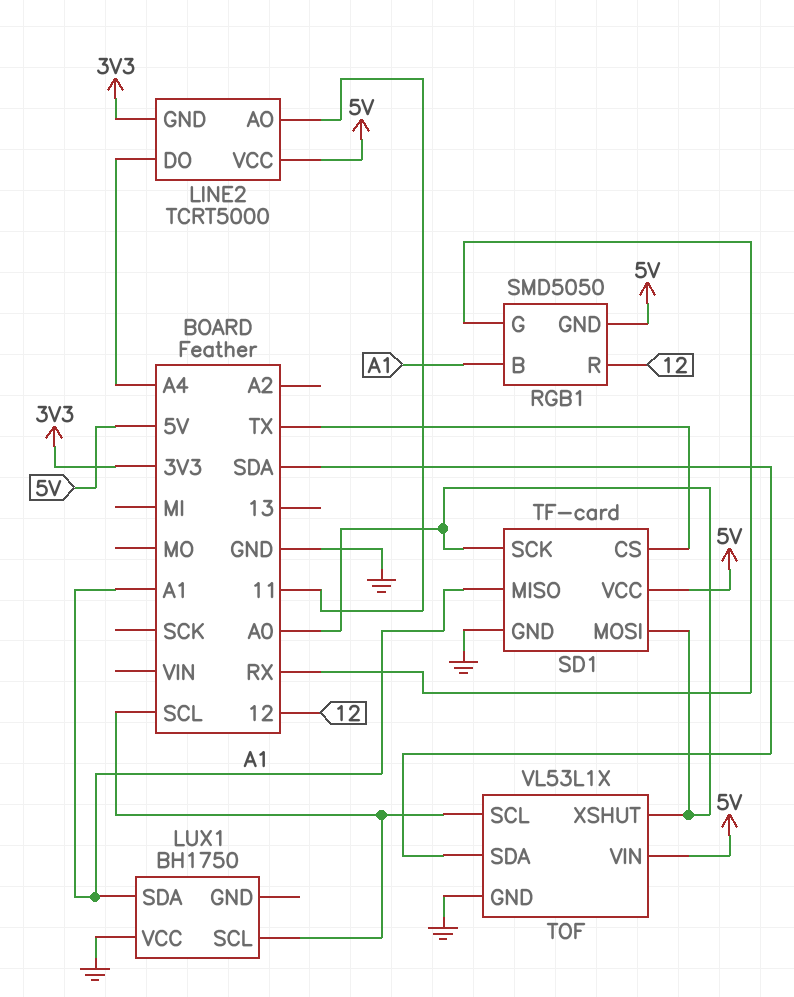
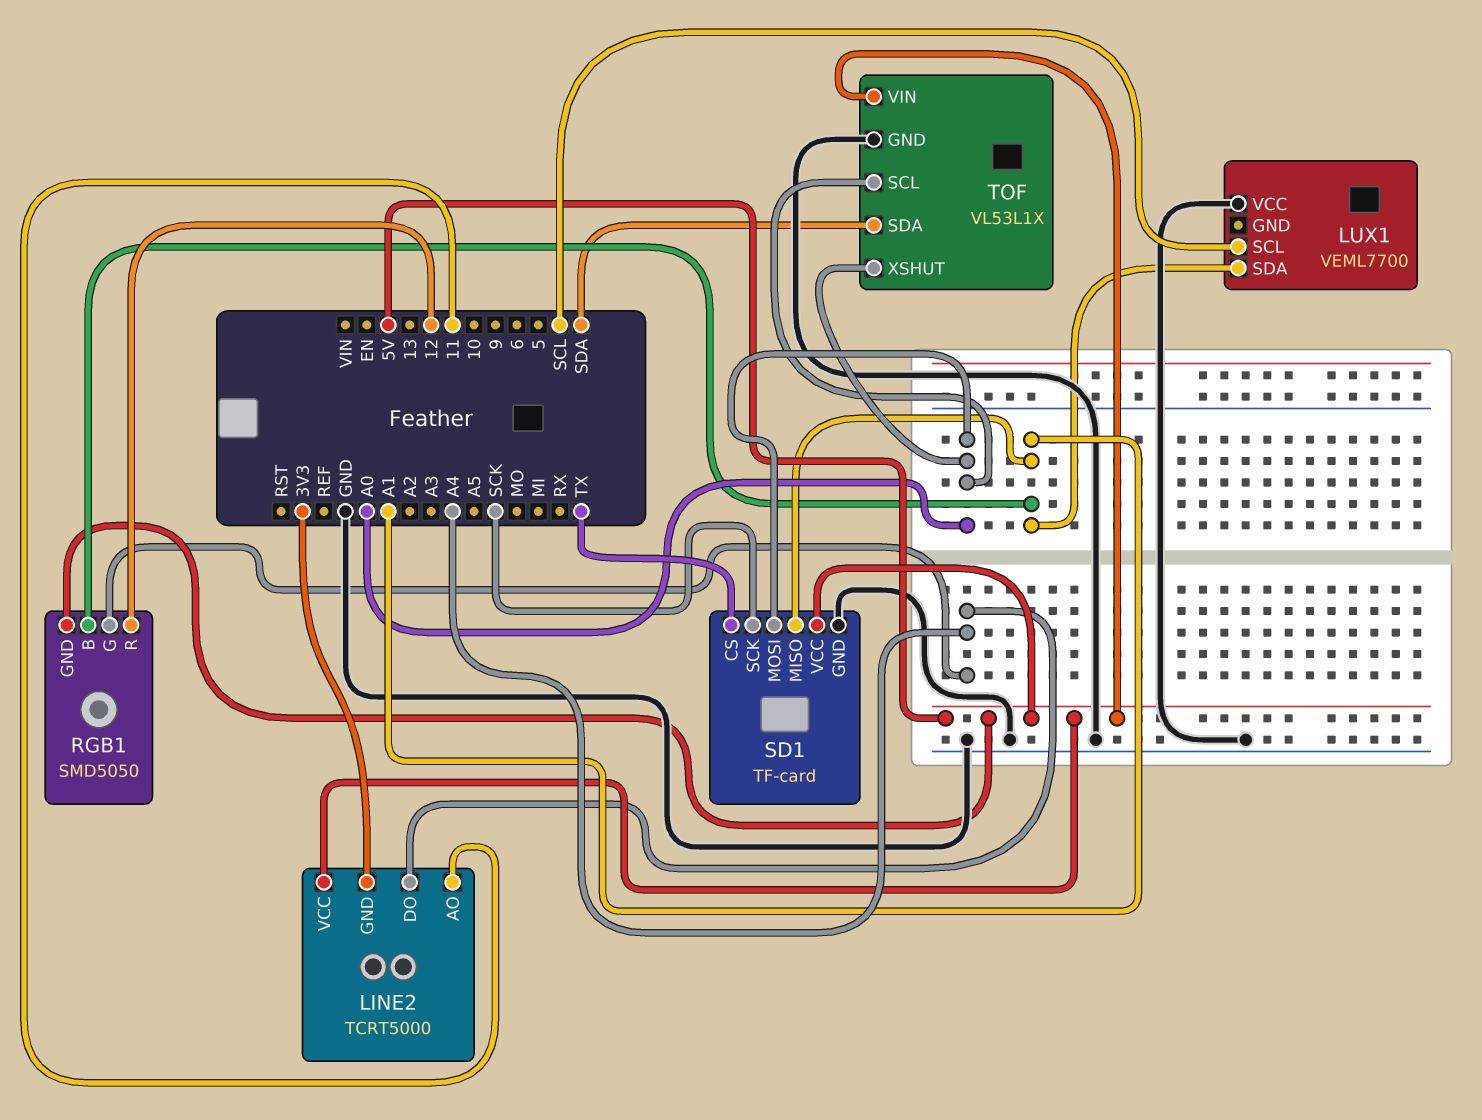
LUX1: BH1750 -> VEML7700
RGB1 pin G: RX -> A4
SD1 pin SCK: A0 -> SCK
TOF pin SCL: SCL -> A0

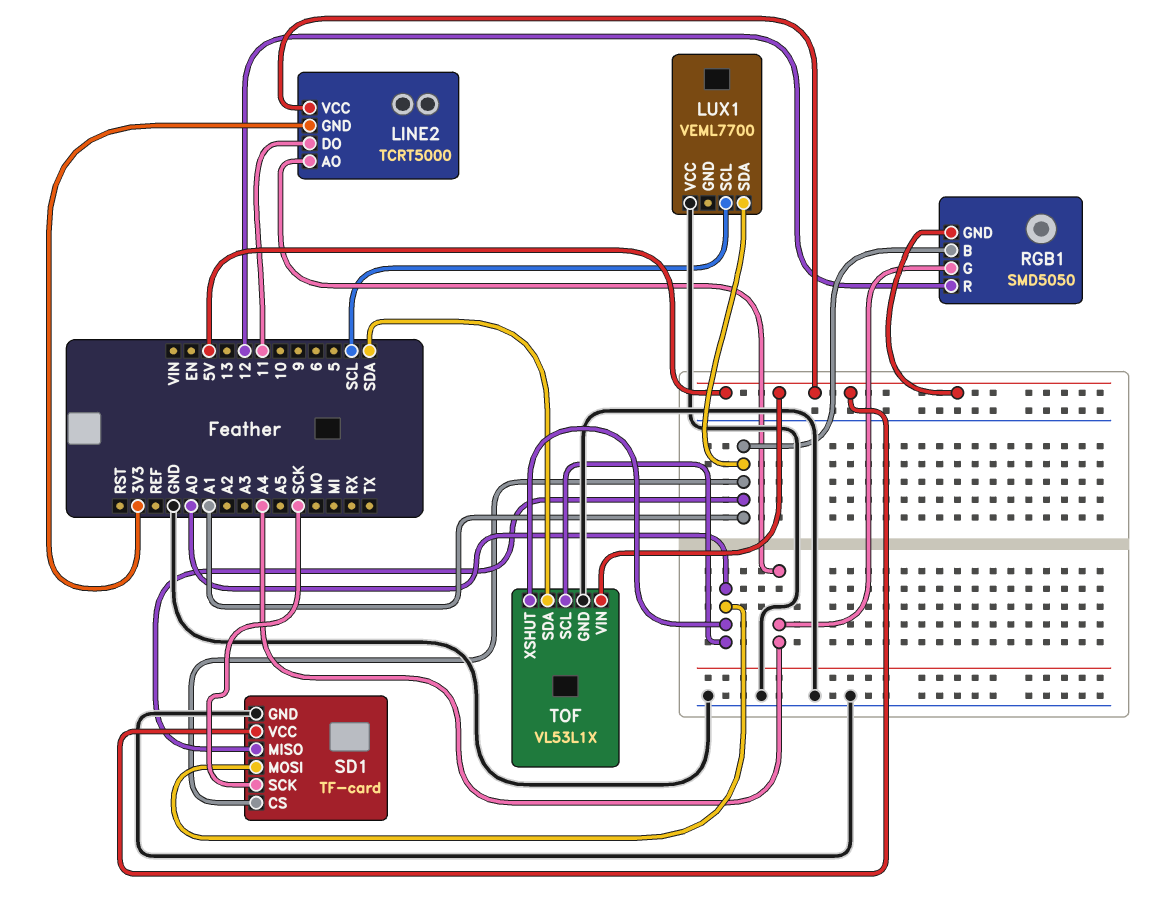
LINE2 pin AO: 11 -> A4
LINE2 pin DO: A4 -> 11
SD1 pin CS: TX -> A1

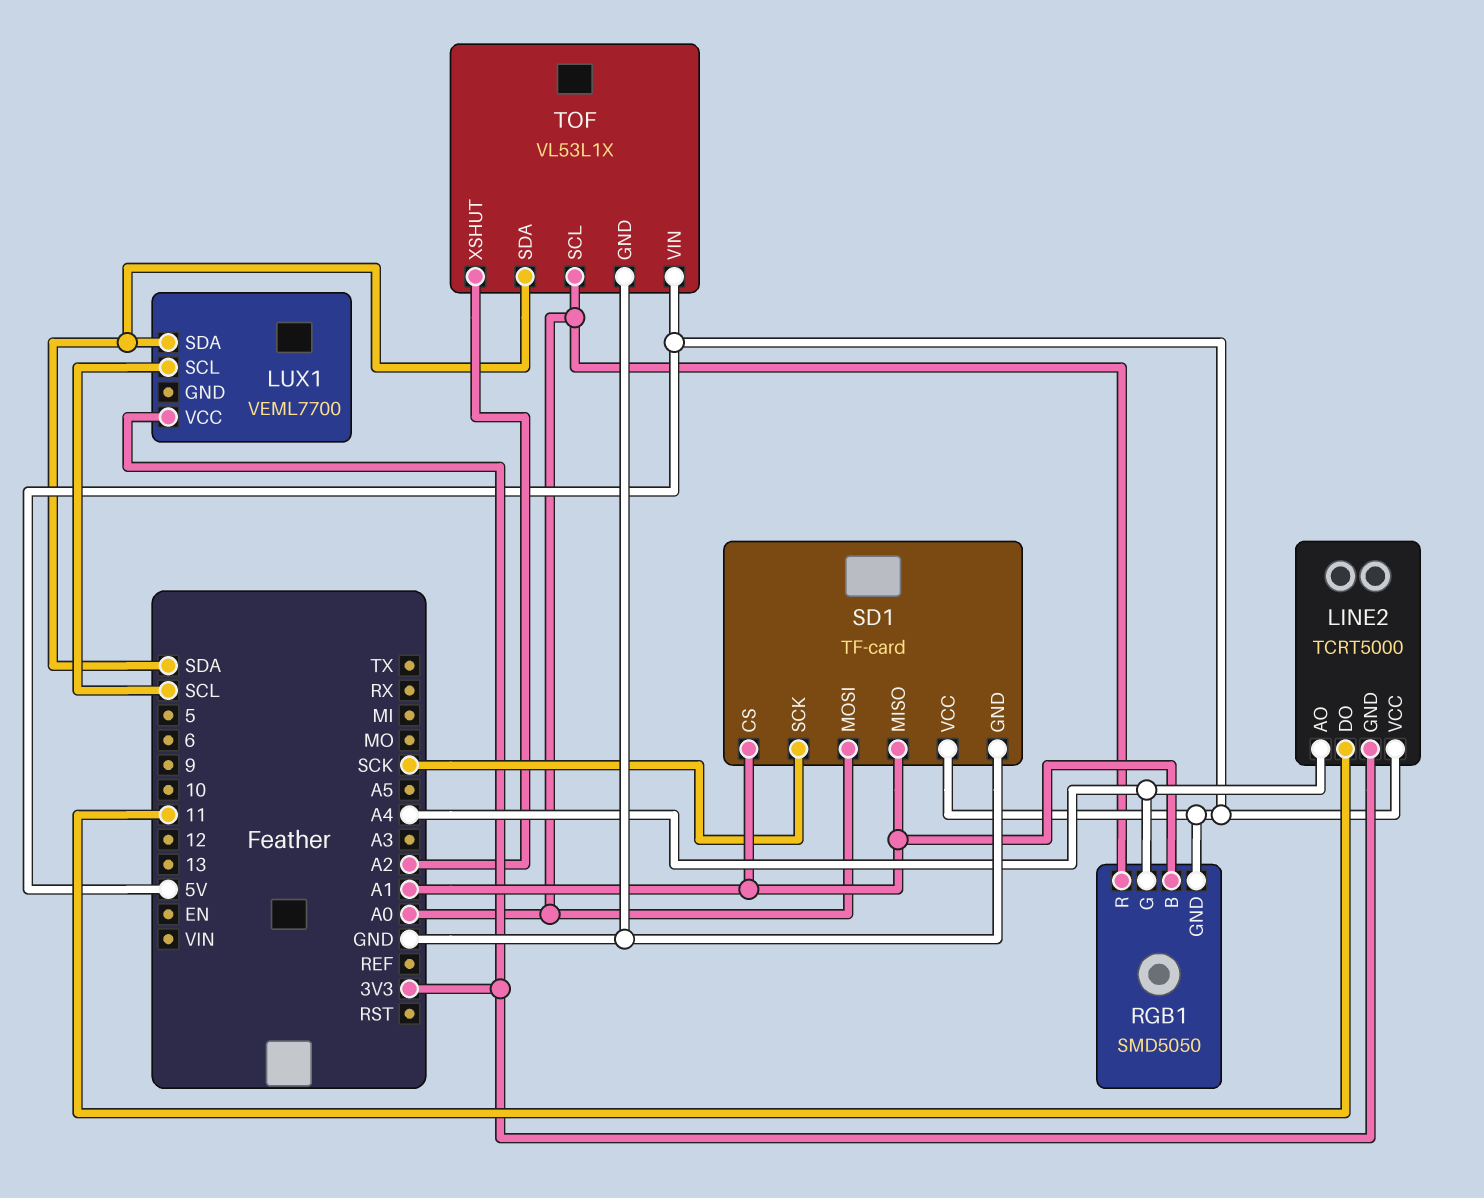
LUX1 pin SDA: A1 -> SDA
LUX1 pin VCC: GND -> 3V3
RGB1 pin R: 12 -> A0
TOF pin XSHUT: A0 -> A2

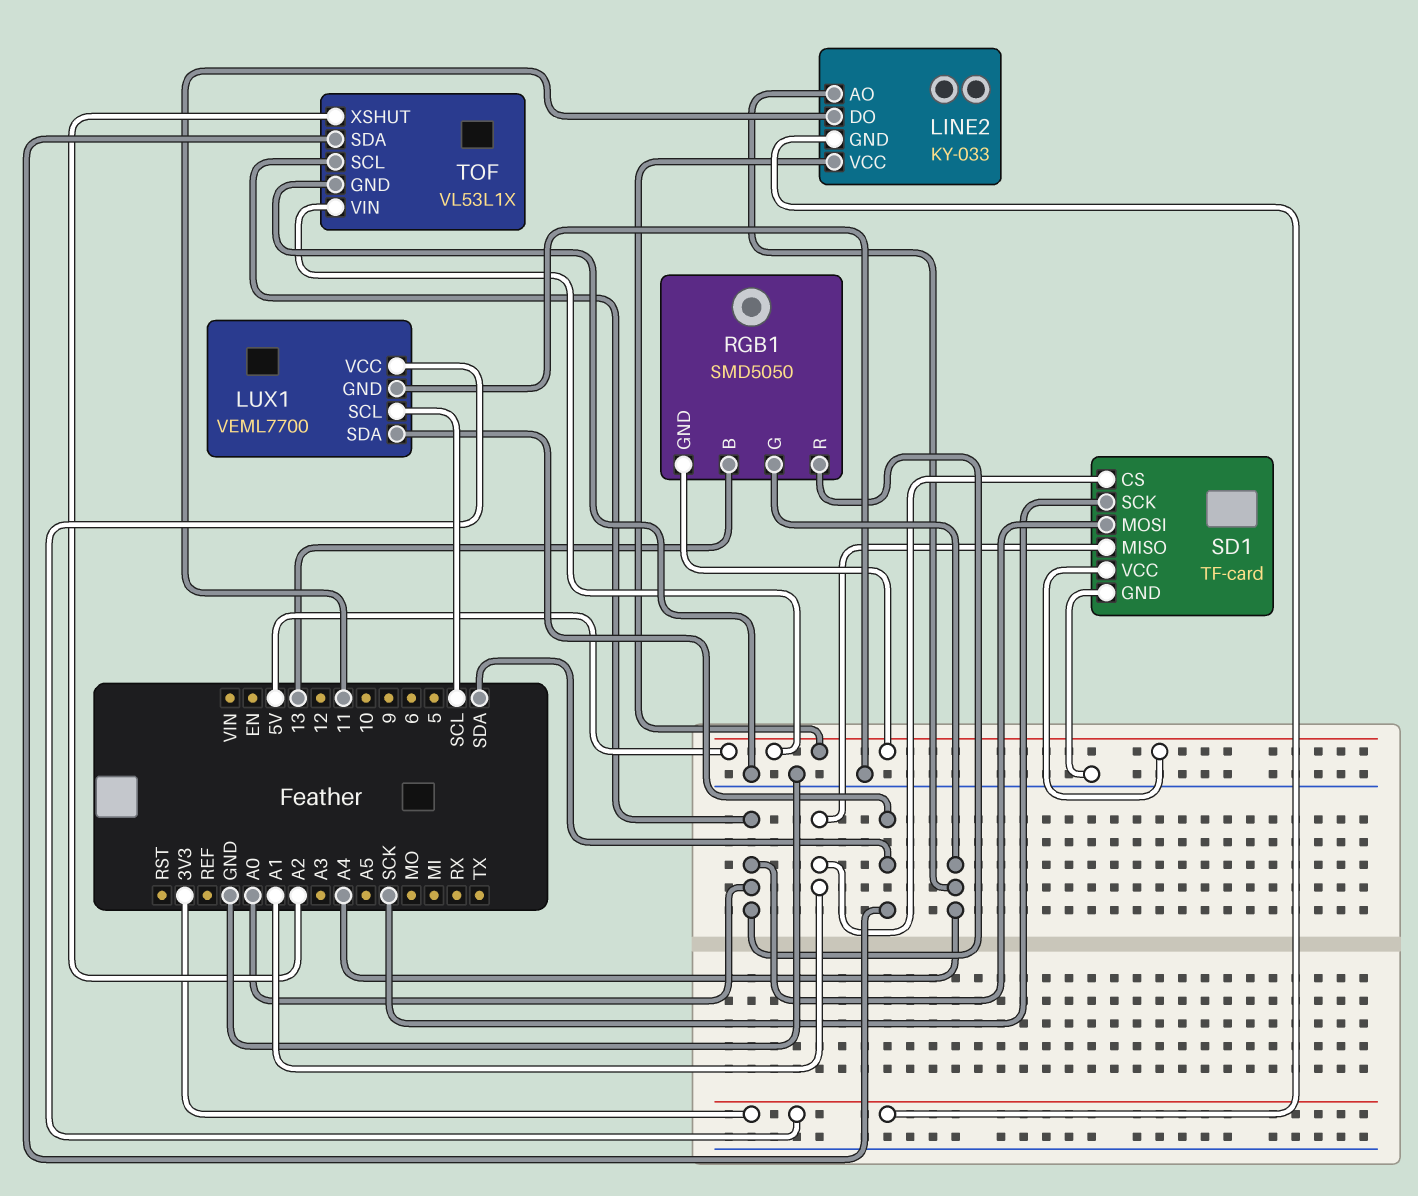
LINE2: TCRT5000 -> KY-033
LUX1 pin GND: none -> GND
RGB1 pin B: A1 -> 13

